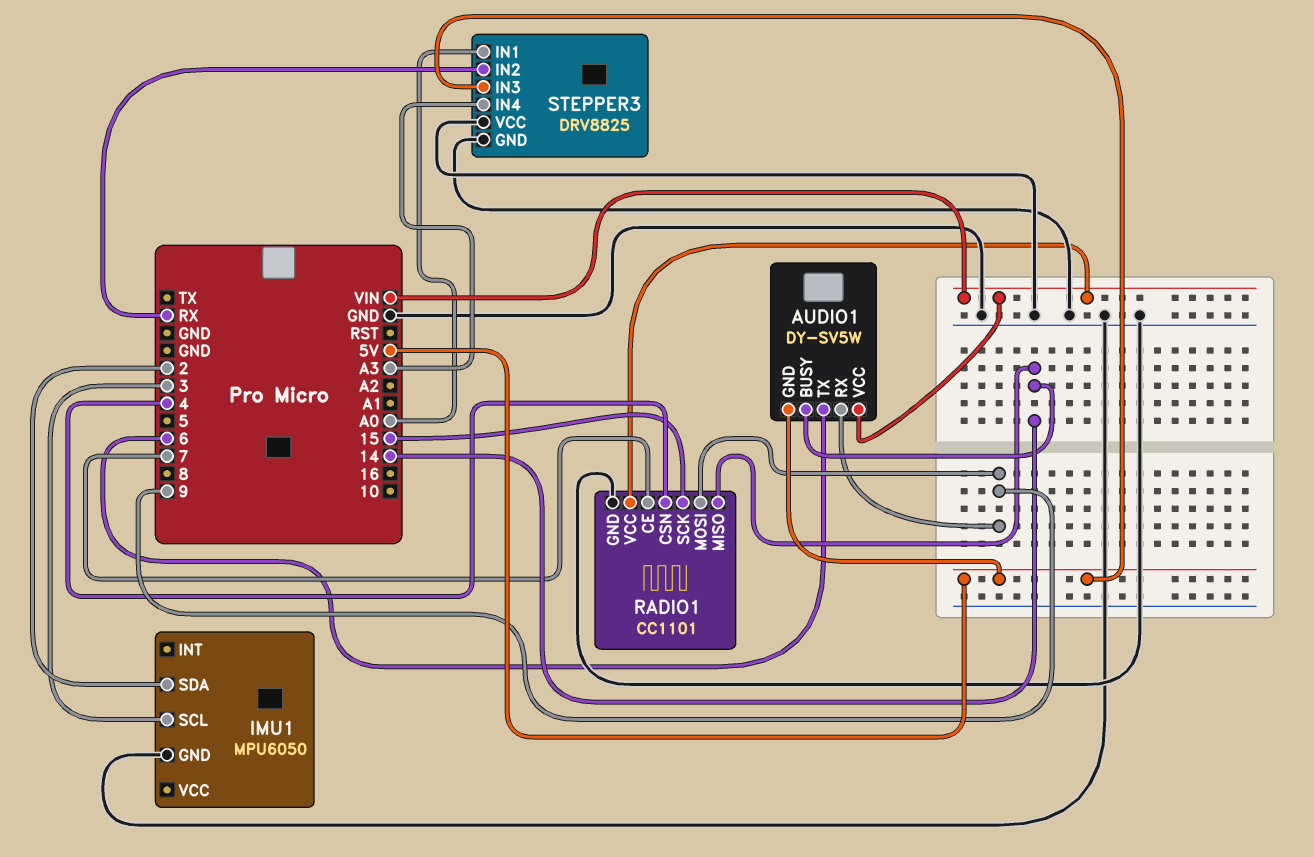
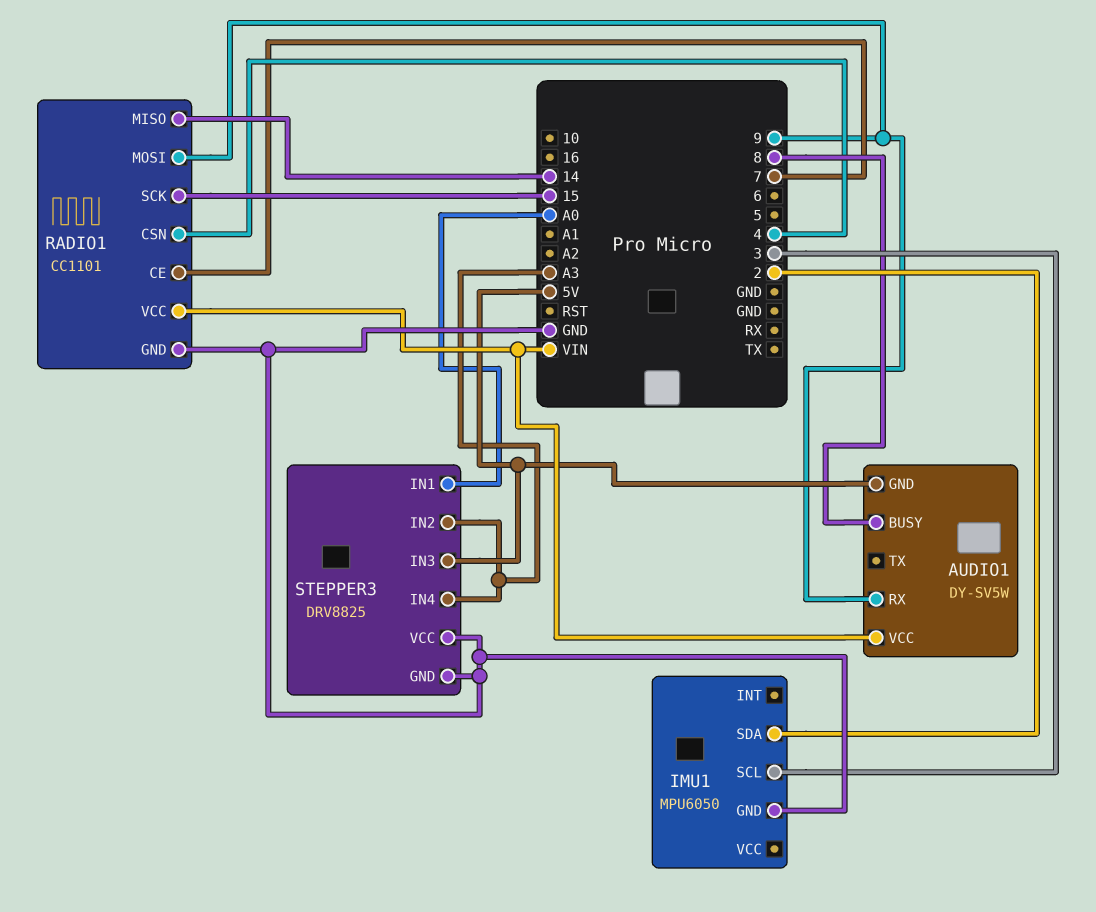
AUDIO1 pin BUSY: 14 -> 8
AUDIO1 pin TX: 6 -> none
STEPPER3 pin IN2: RX -> A3

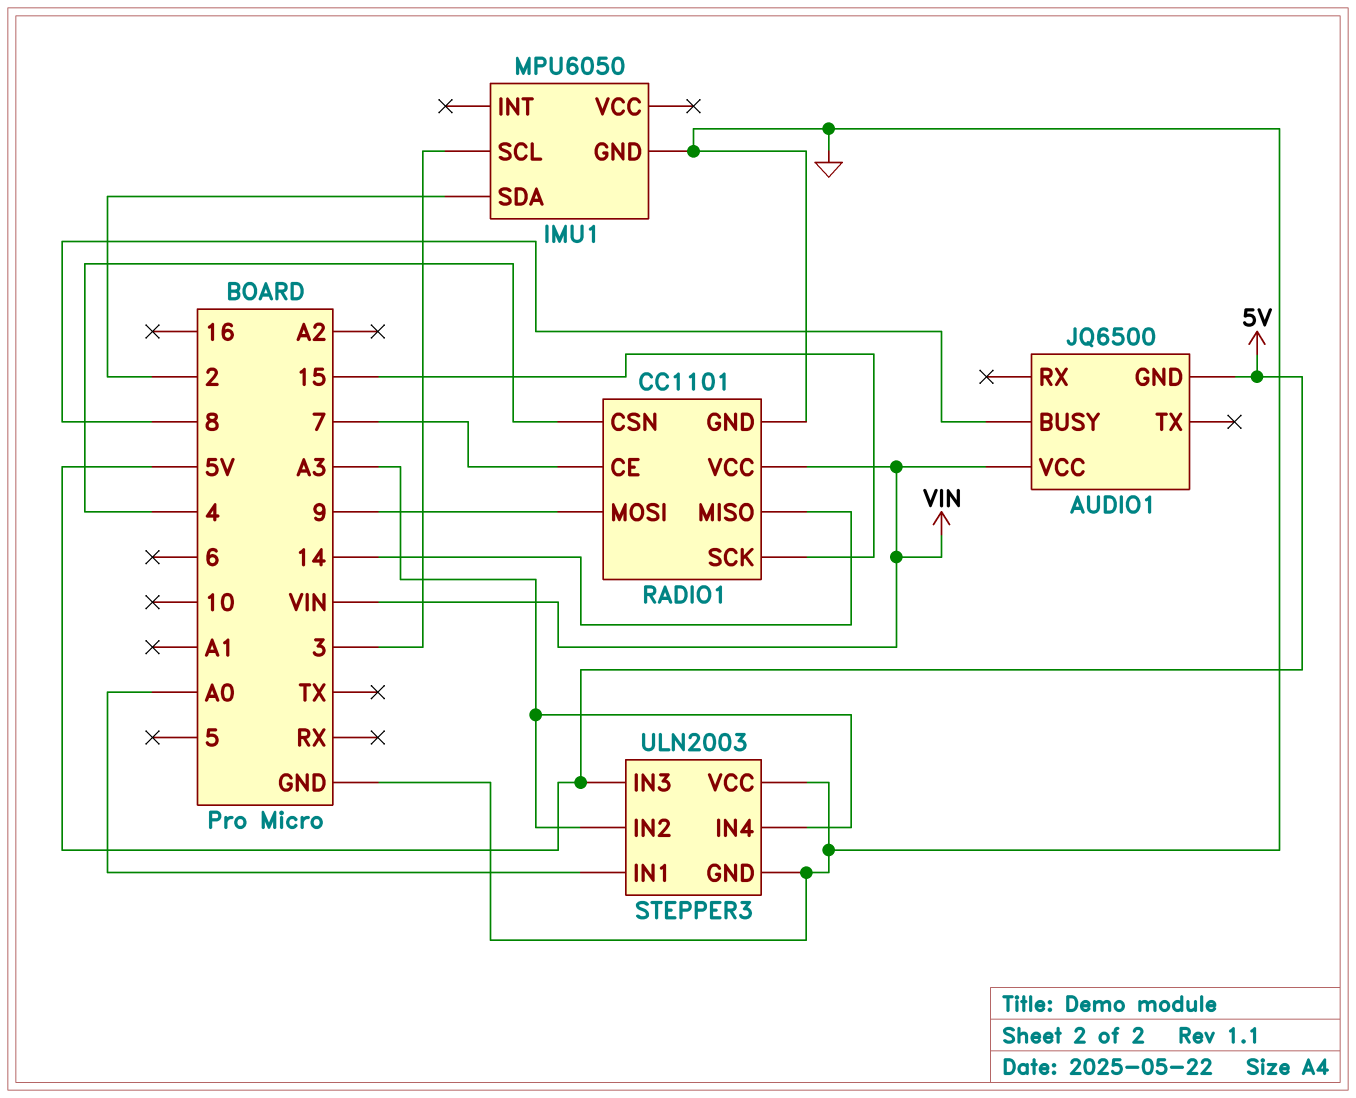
AUDIO1: DY-SV5W -> JQ6500
AUDIO1 pin RX: 9 -> none
STEPPER3: DRV8825 -> ULN2003

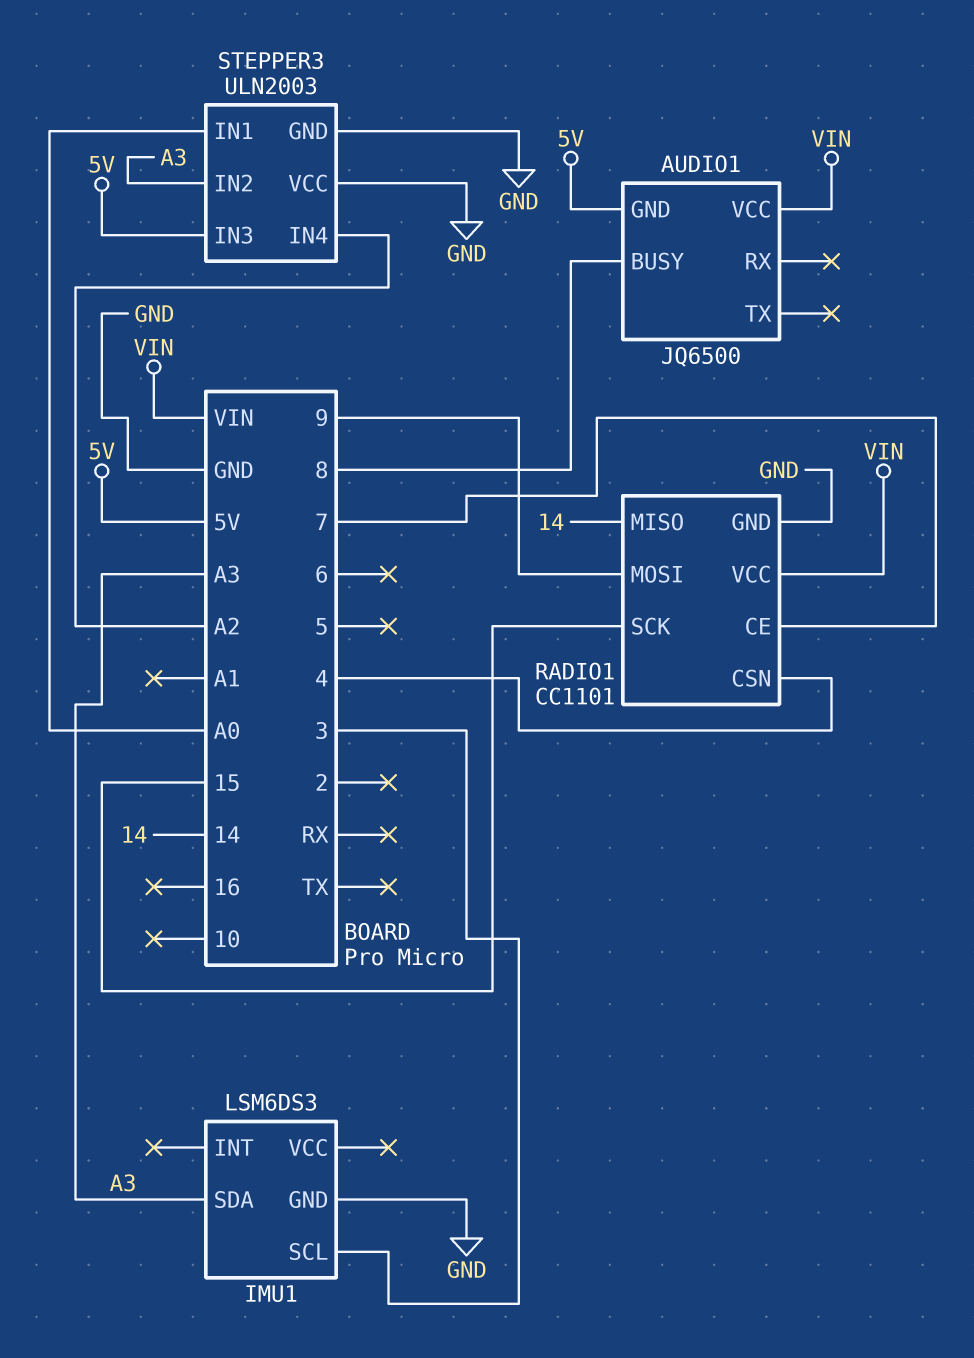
IMU1: MPU6050 -> LSM6DS3
IMU1 pin SDA: 2 -> A3
STEPPER3 pin IN4: A3 -> A2

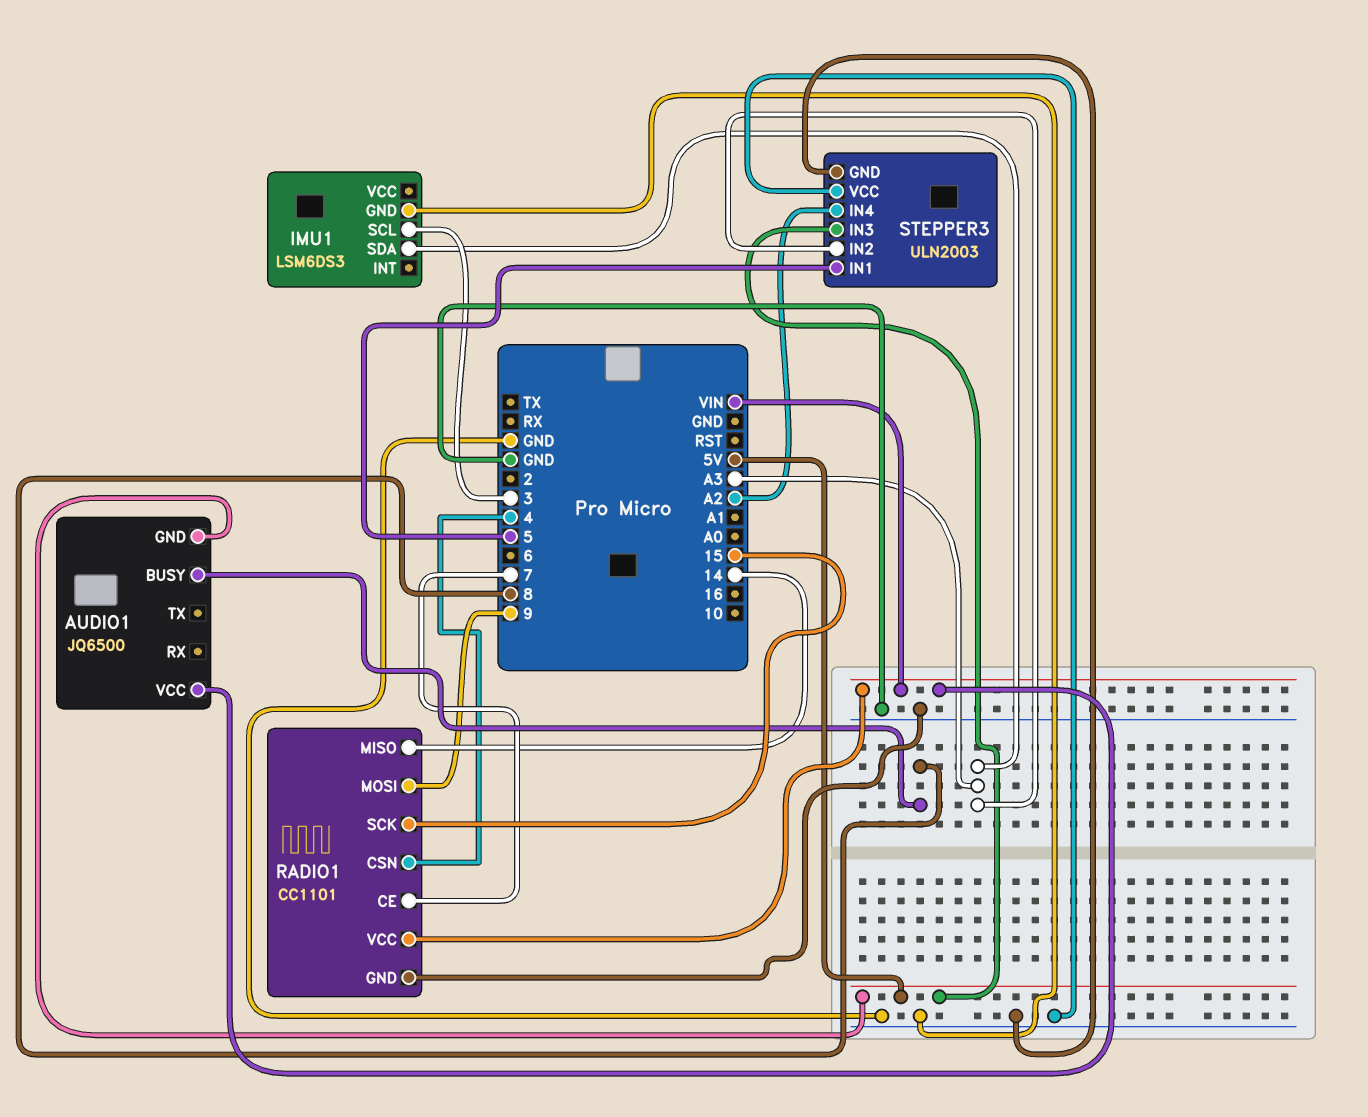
STEPPER3 pin IN1: A0 -> 5

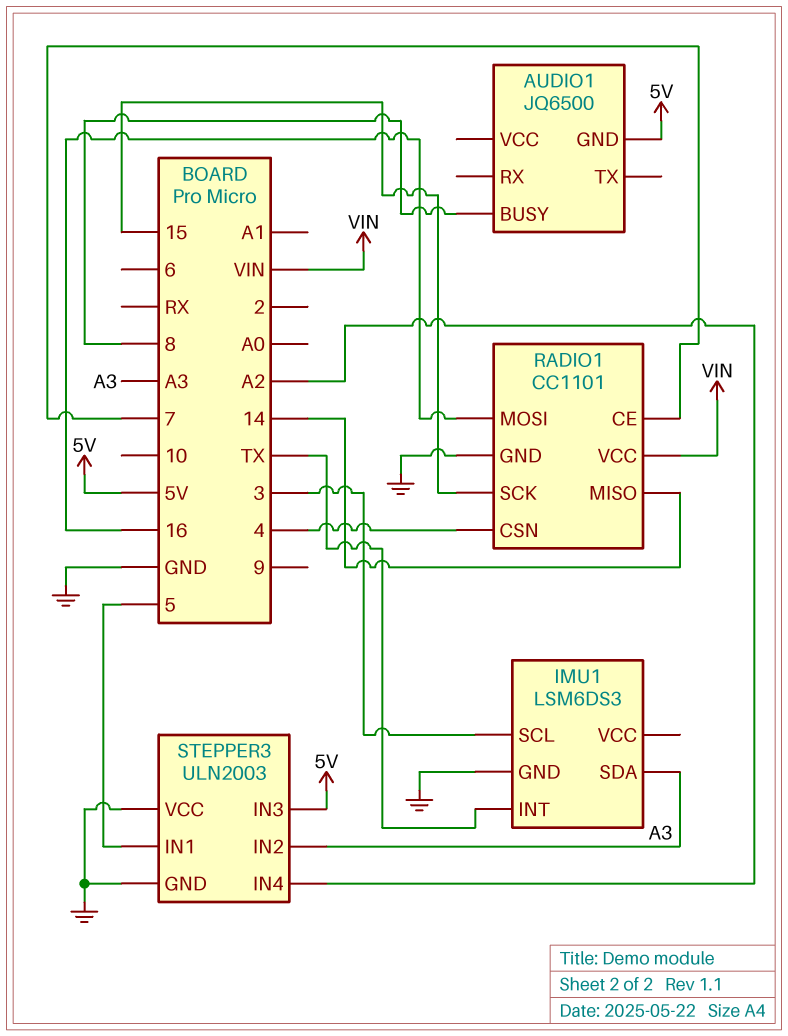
AUDIO1 pin VCC: VIN -> none
IMU1 pin INT: none -> TX
RADIO1 pin MOSI: 9 -> 16

